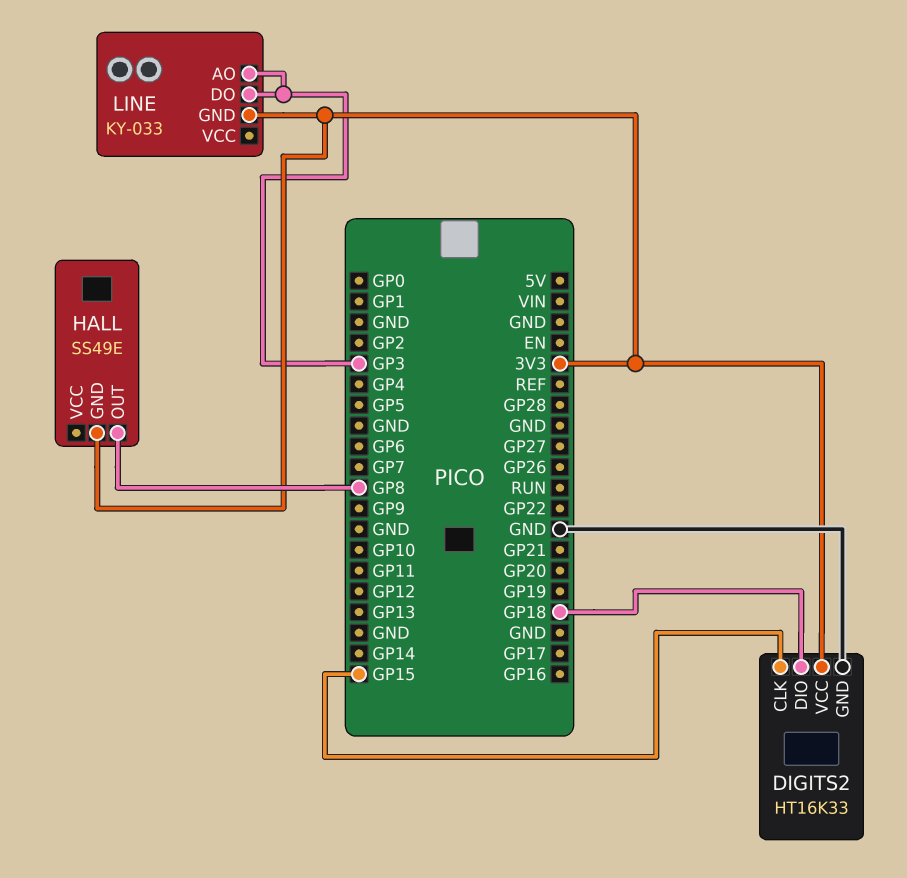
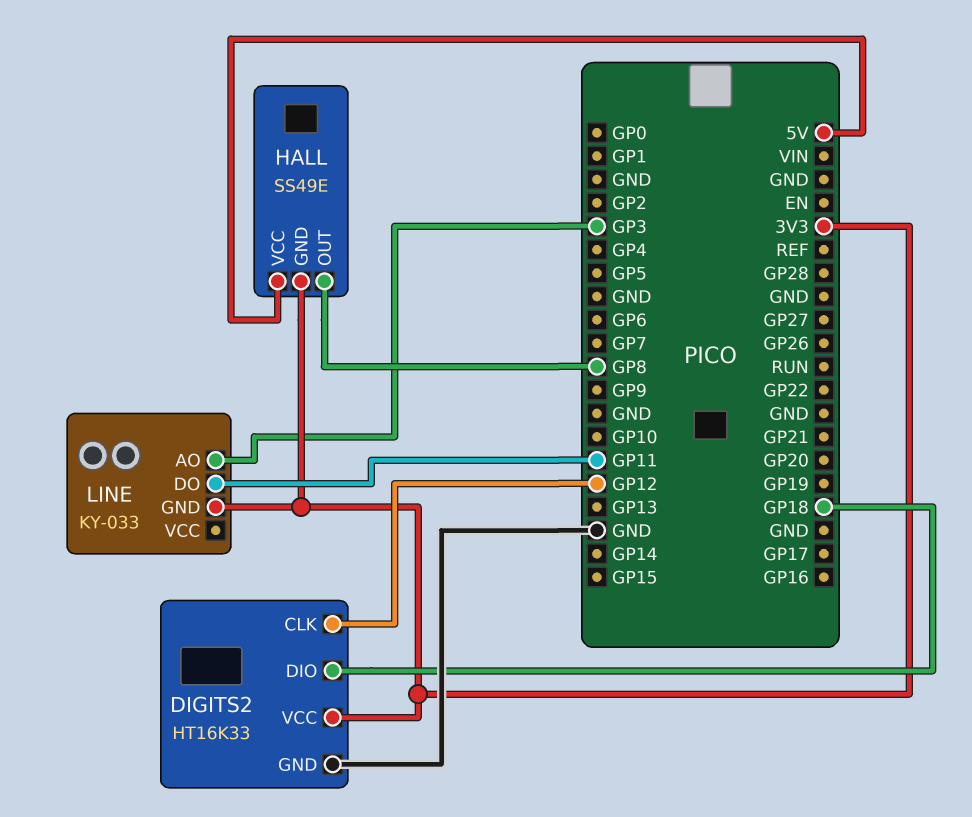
DIGITS2 pin CLK: GP15 -> GP12
HALL pin VCC: none -> 5V
LINE pin DO: GP3 -> GP11

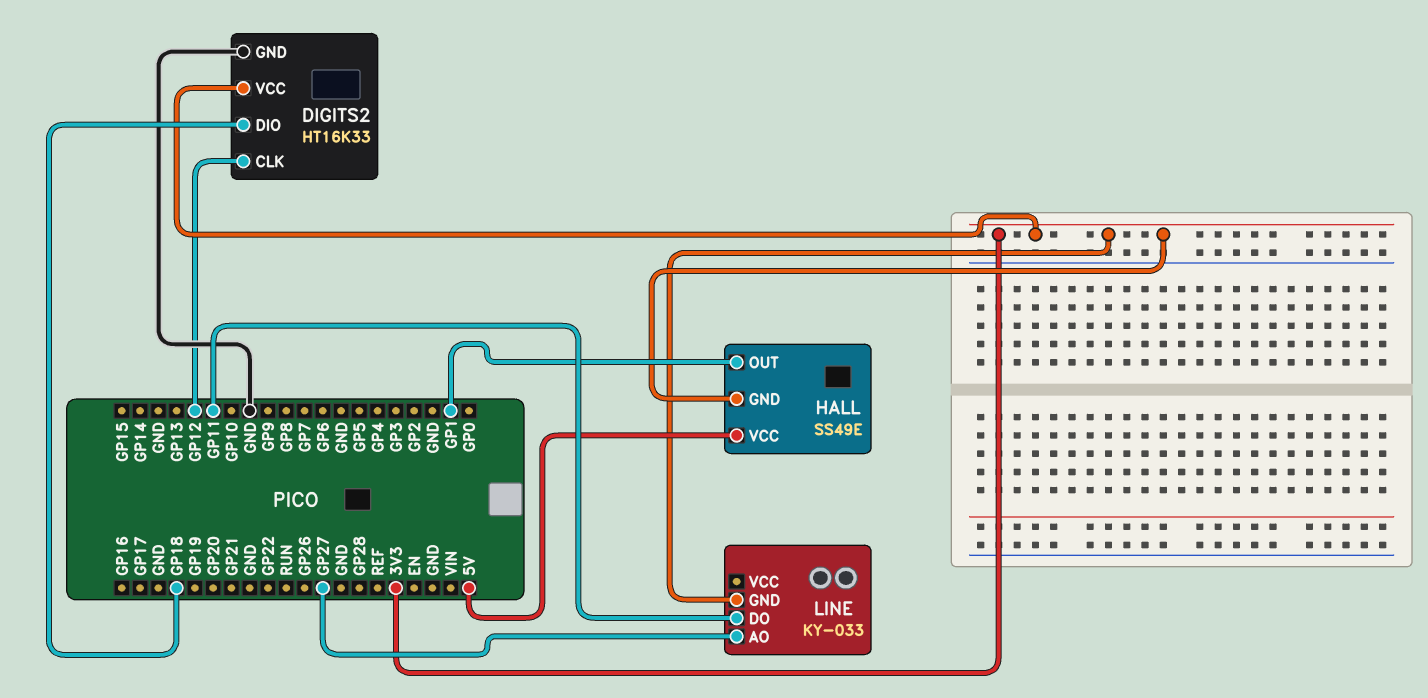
HALL pin OUT: GP8 -> GP1
LINE pin AO: GP3 -> GP27

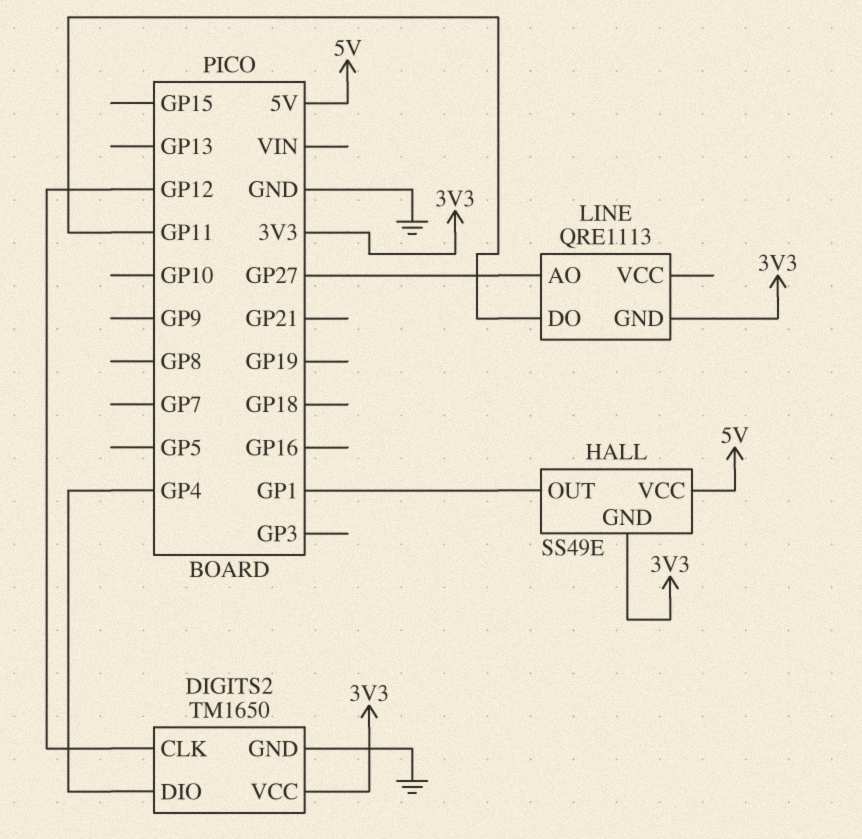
DIGITS2: HT16K33 -> TM1650
DIGITS2 pin DIO: GP18 -> GP4
LINE: KY-033 -> QRE1113

